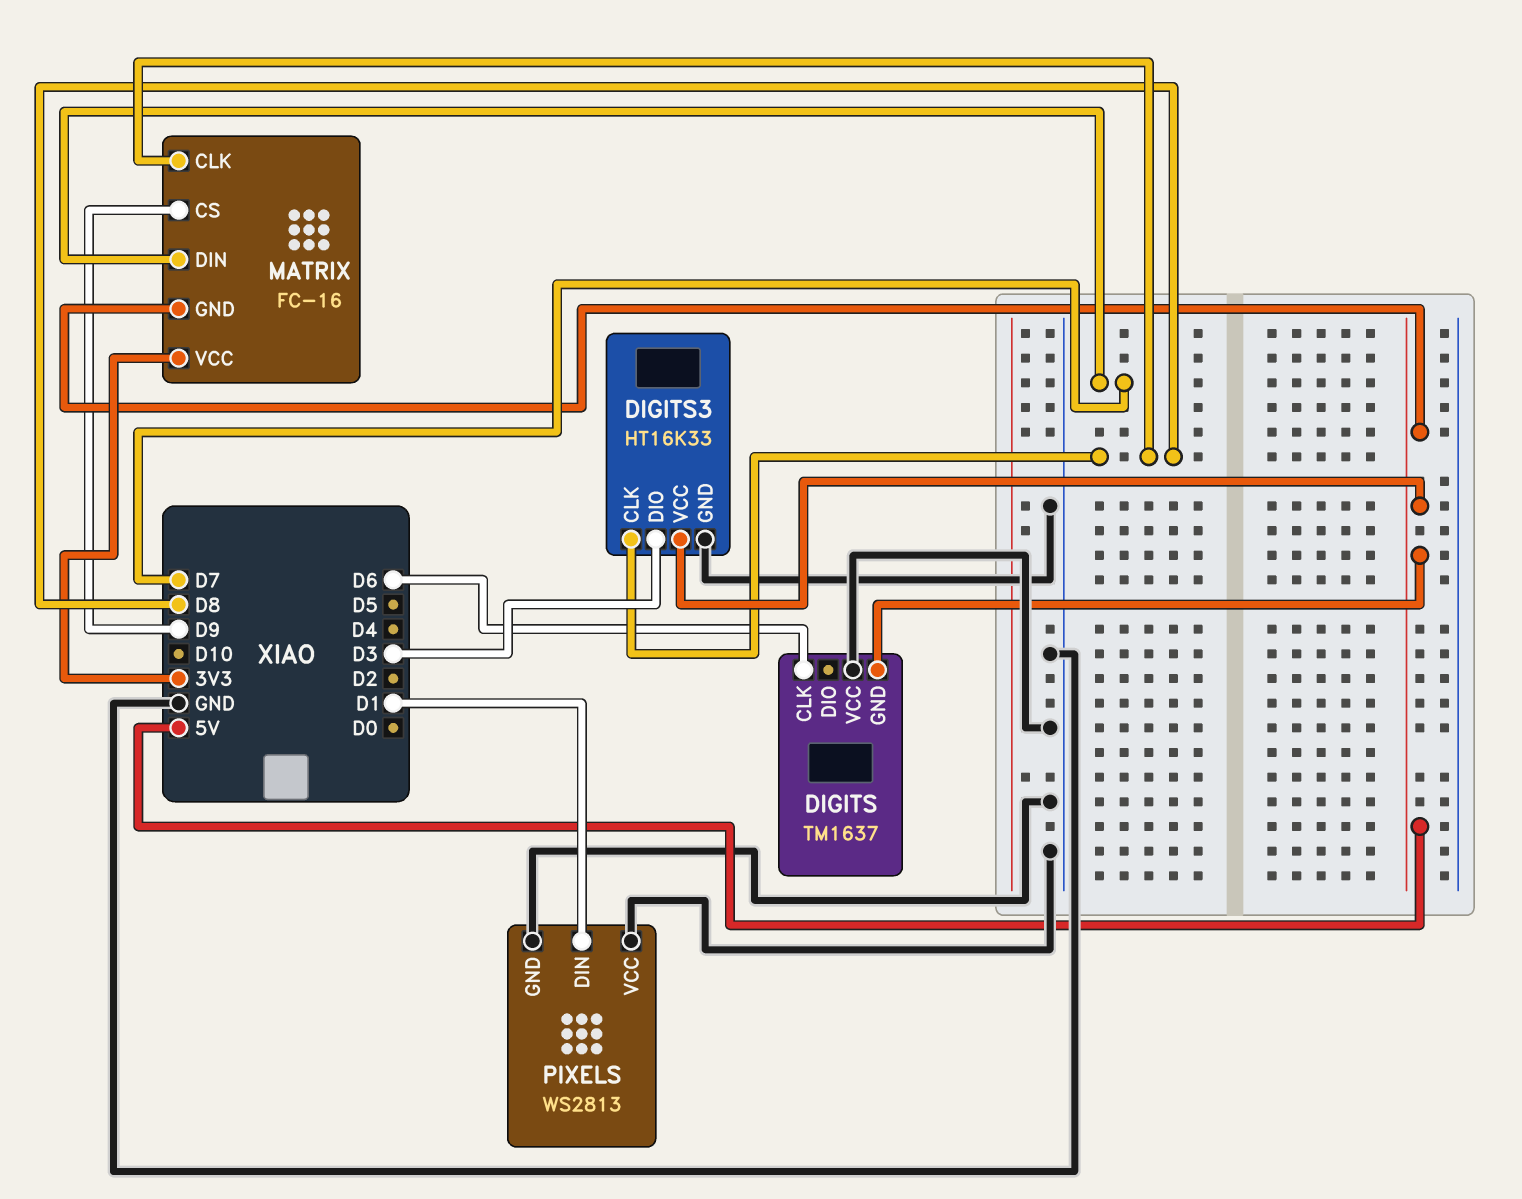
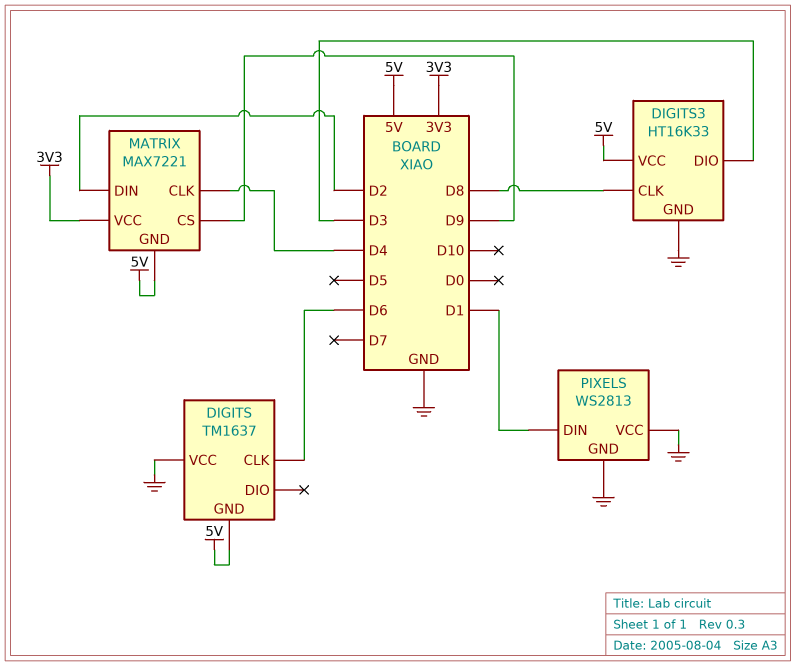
MATRIX: FC-16 -> MAX7221
MATRIX pin CLK: D8 -> D4
MATRIX pin DIN: D7 -> D2

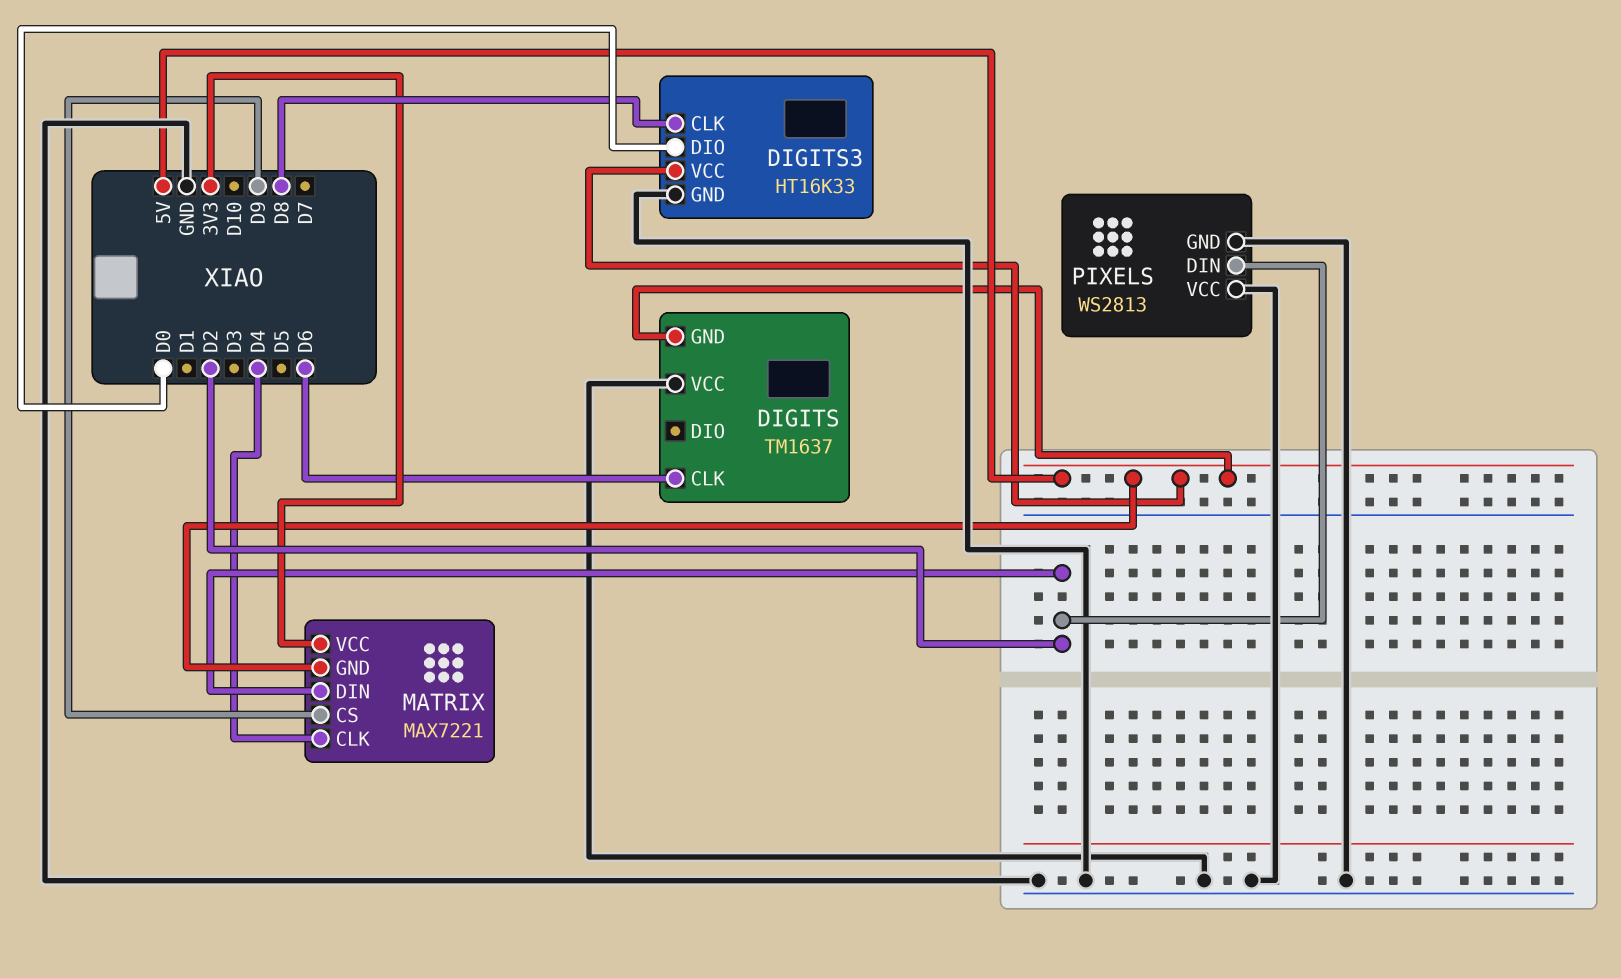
DIGITS3 pin DIO: D3 -> D0
PIXELS pin DIN: D1 -> D2

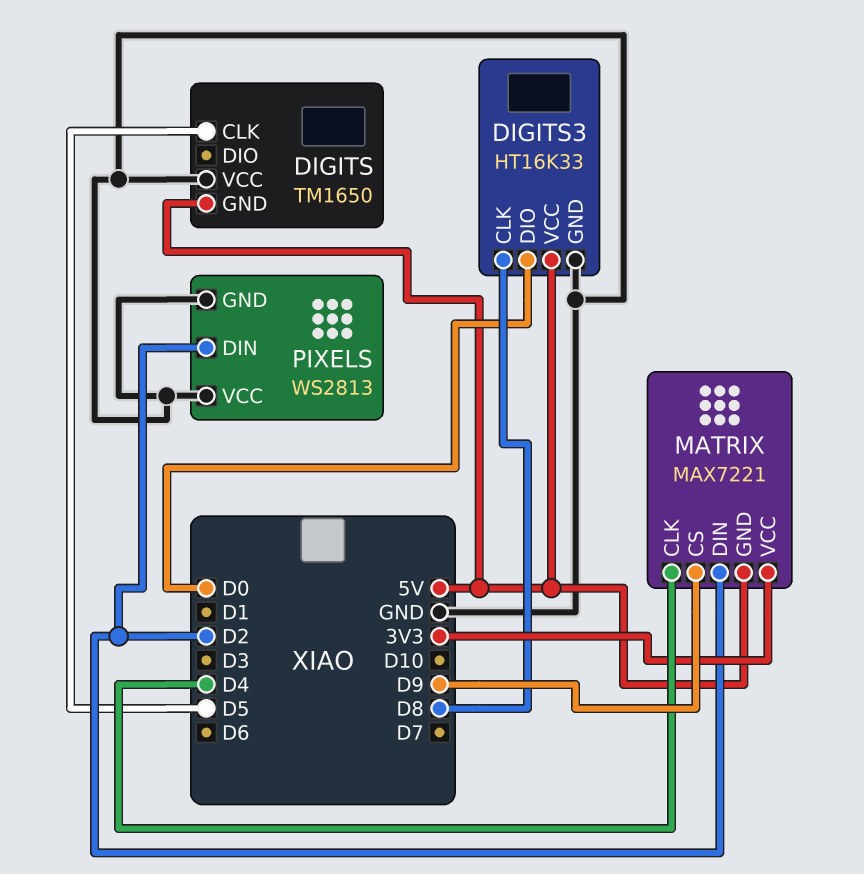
DIGITS: TM1637 -> TM1650
DIGITS pin CLK: D6 -> D5

